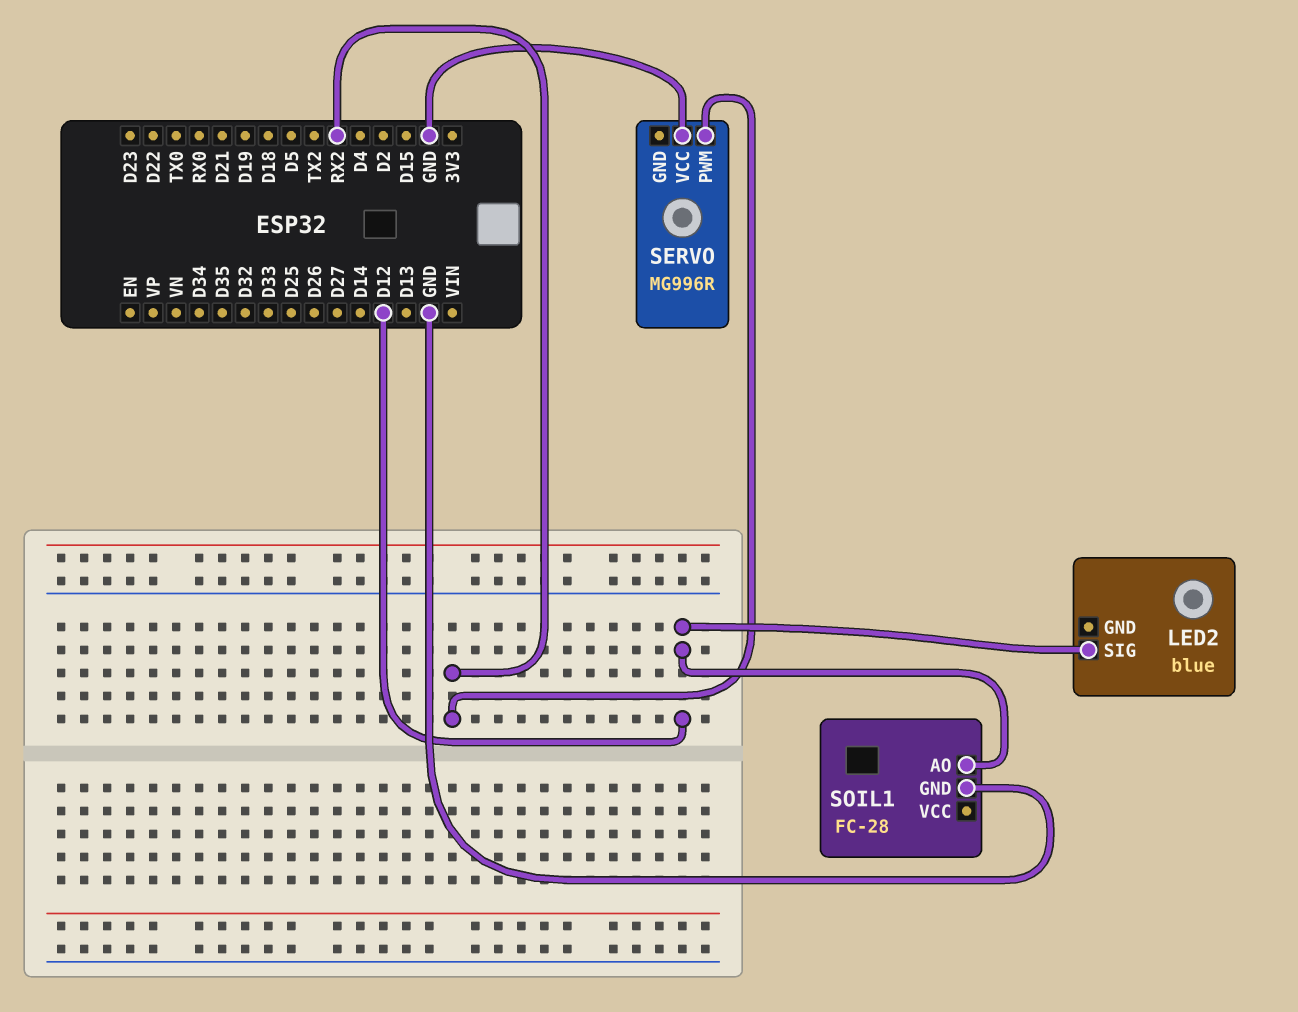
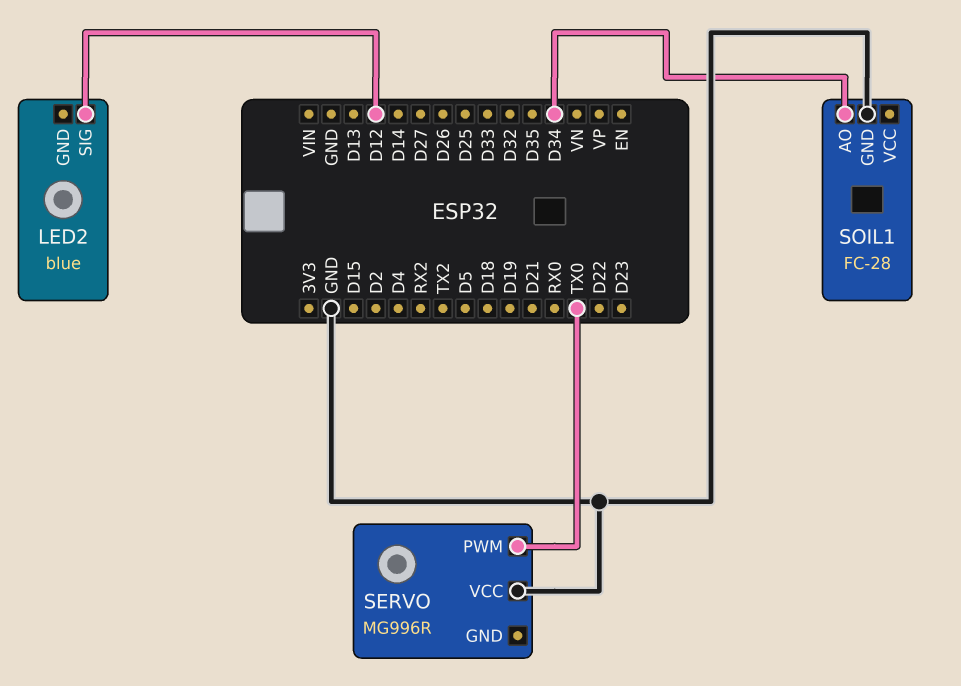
SERVO pin PWM: RX2 -> TX0
SOIL1 pin AO: D12 -> D34

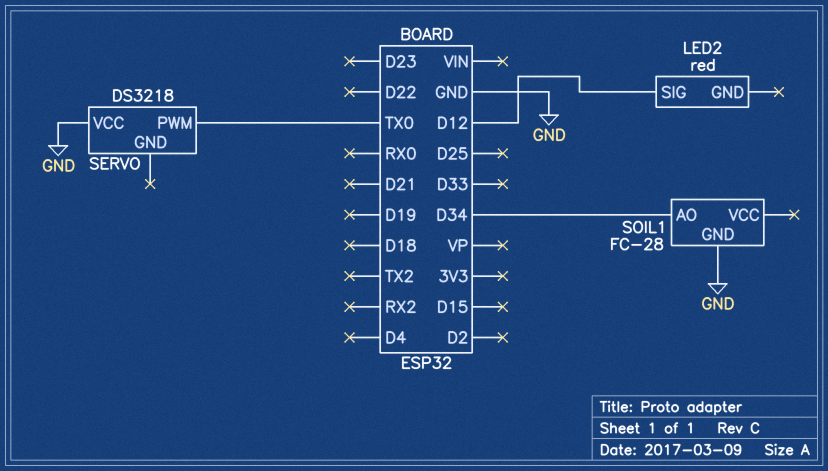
LED2: blue -> red
SERVO: MG996R -> DS3218

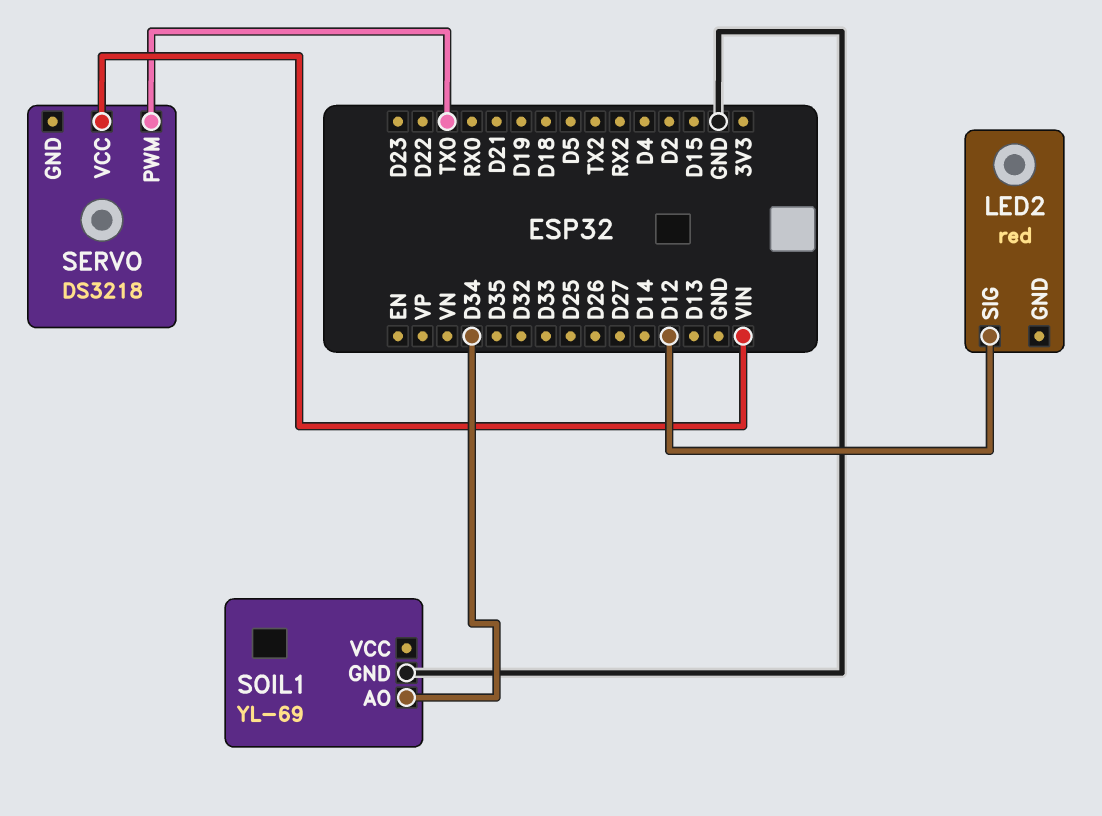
SERVO pin VCC: GND -> VIN
SOIL1: FC-28 -> YL-69

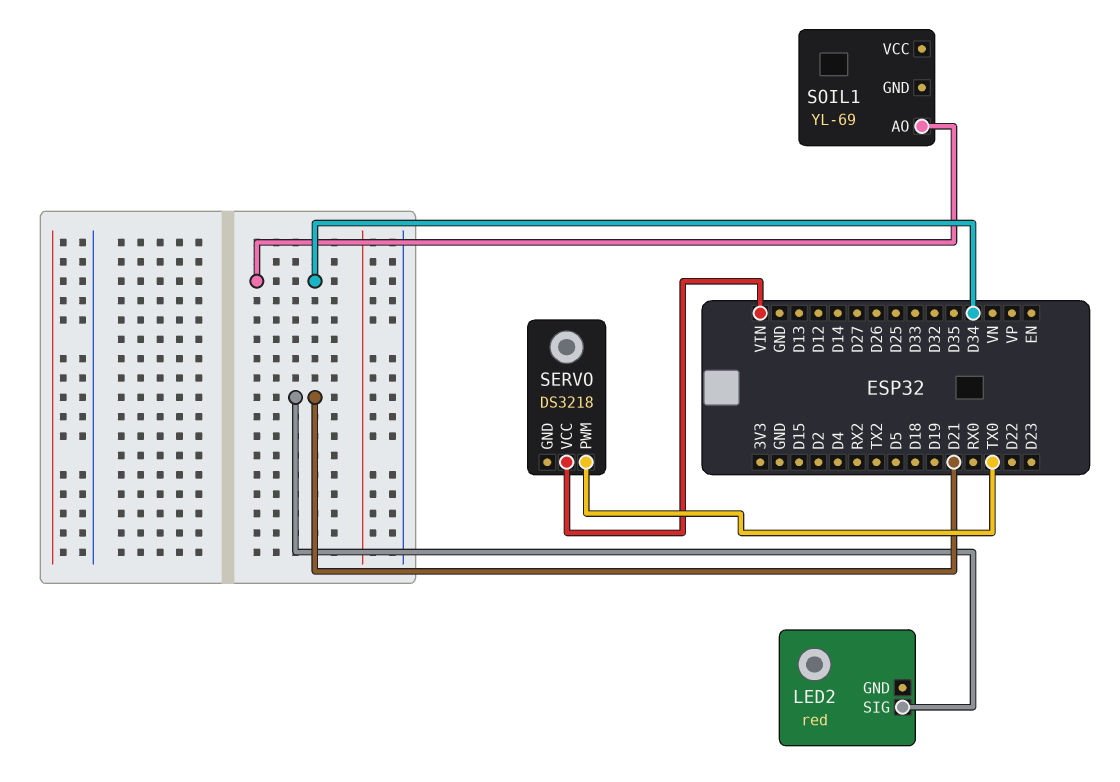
LED2 pin SIG: D12 -> D21
SOIL1 pin GND: GND -> none

